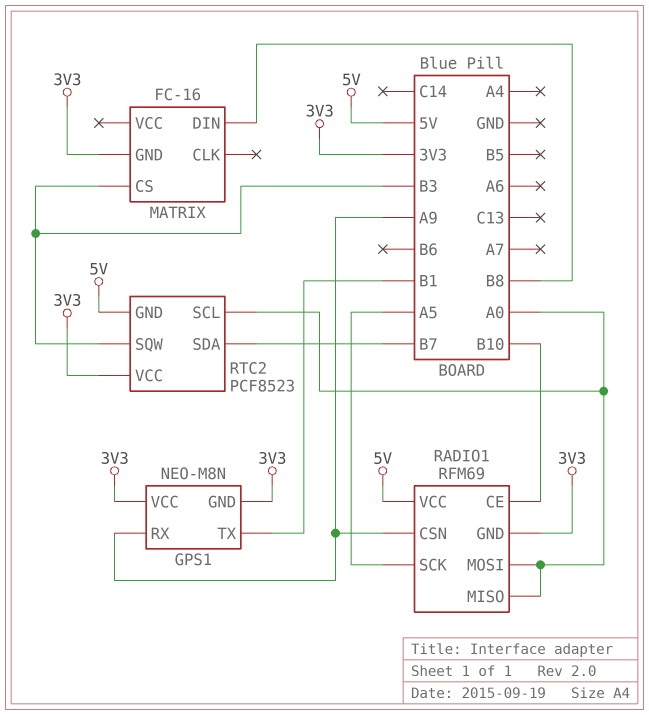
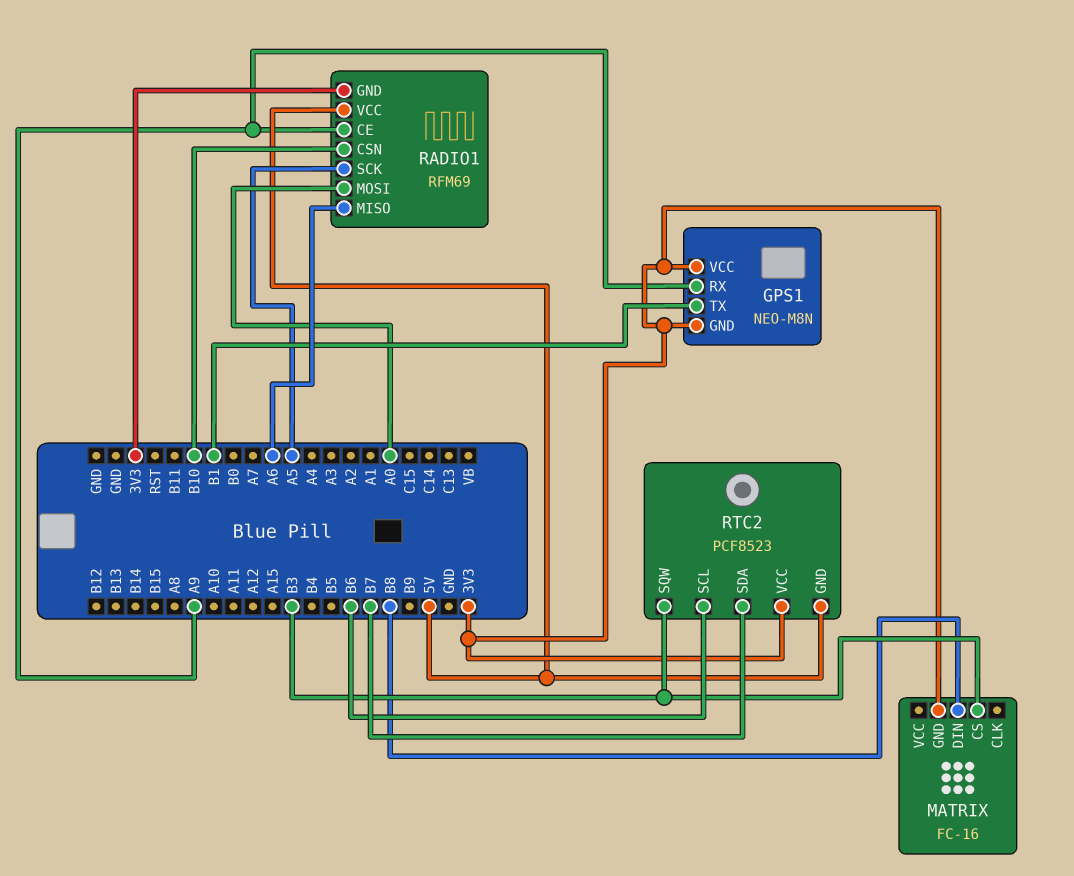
RADIO1 pin CE: B10 -> A9
RADIO1 pin CSN: A9 -> B10
RADIO1 pin MISO: A0 -> A6
RTC2 pin SCL: A0 -> B6

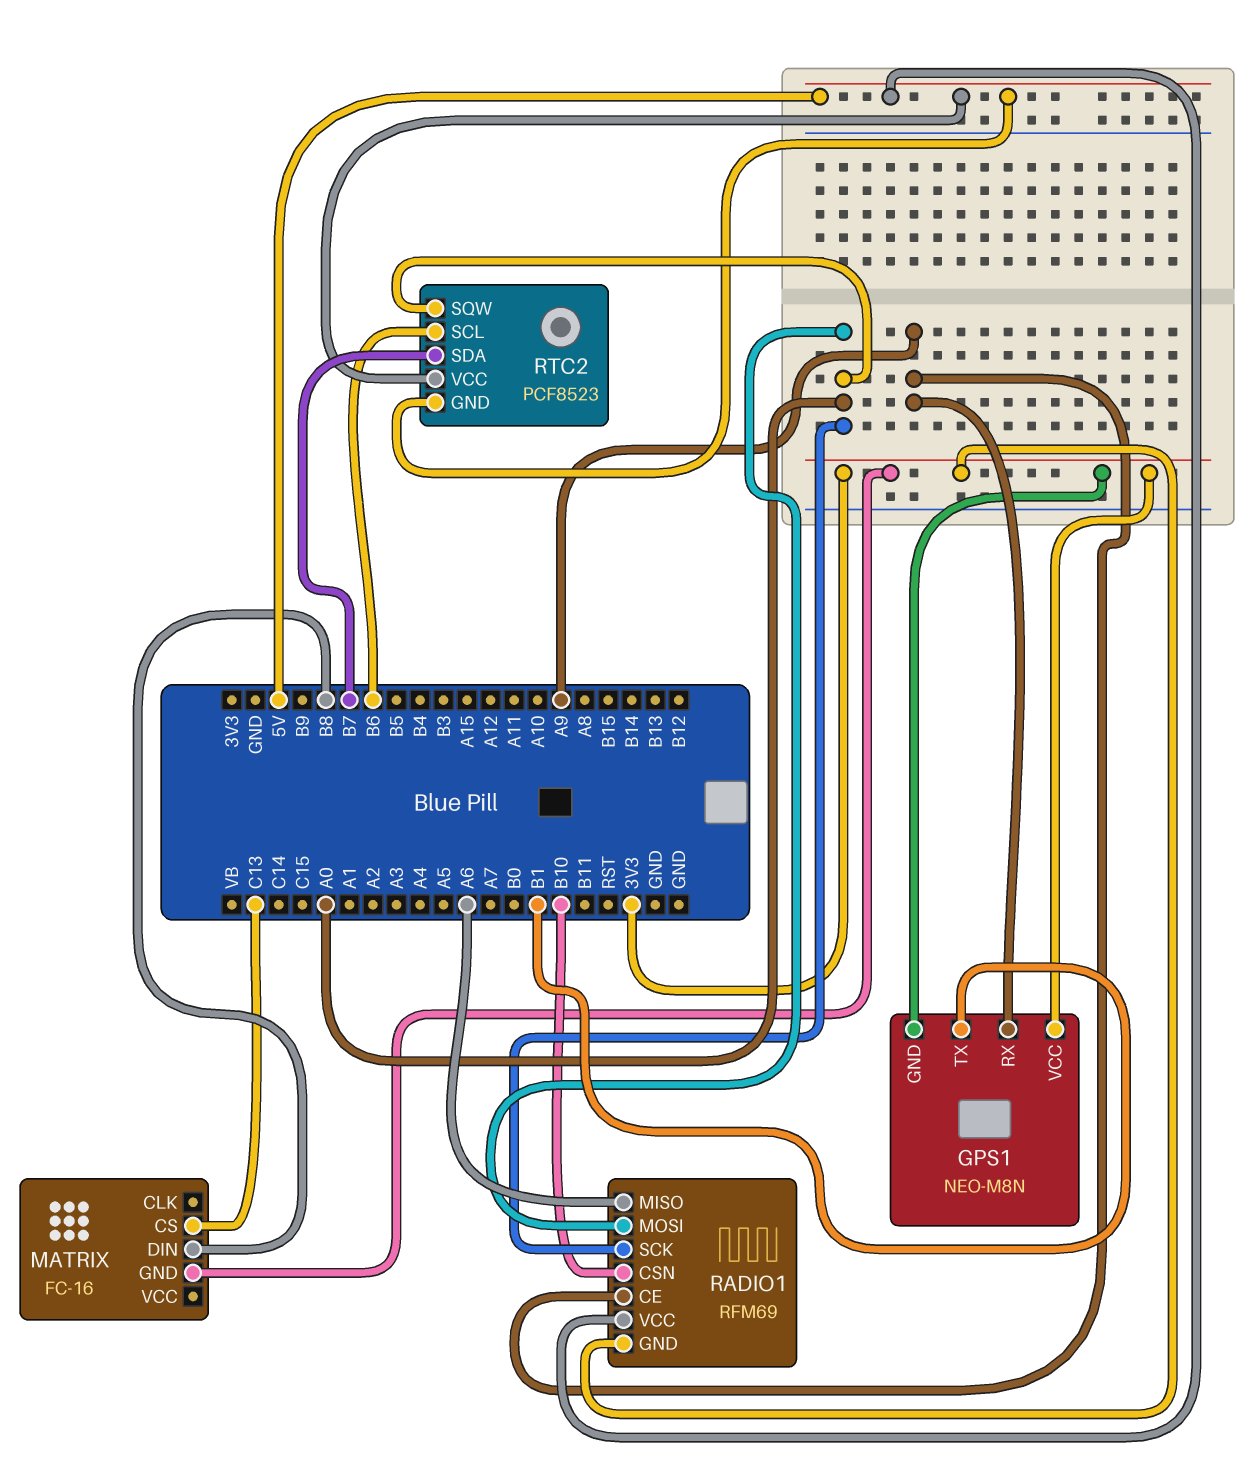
MATRIX pin CS: B3 -> C13
RADIO1 pin SCK: A5 -> A0
RTC2 pin SQW: B3 -> A0
RTC2 pin VCC: 3V3 -> 5V

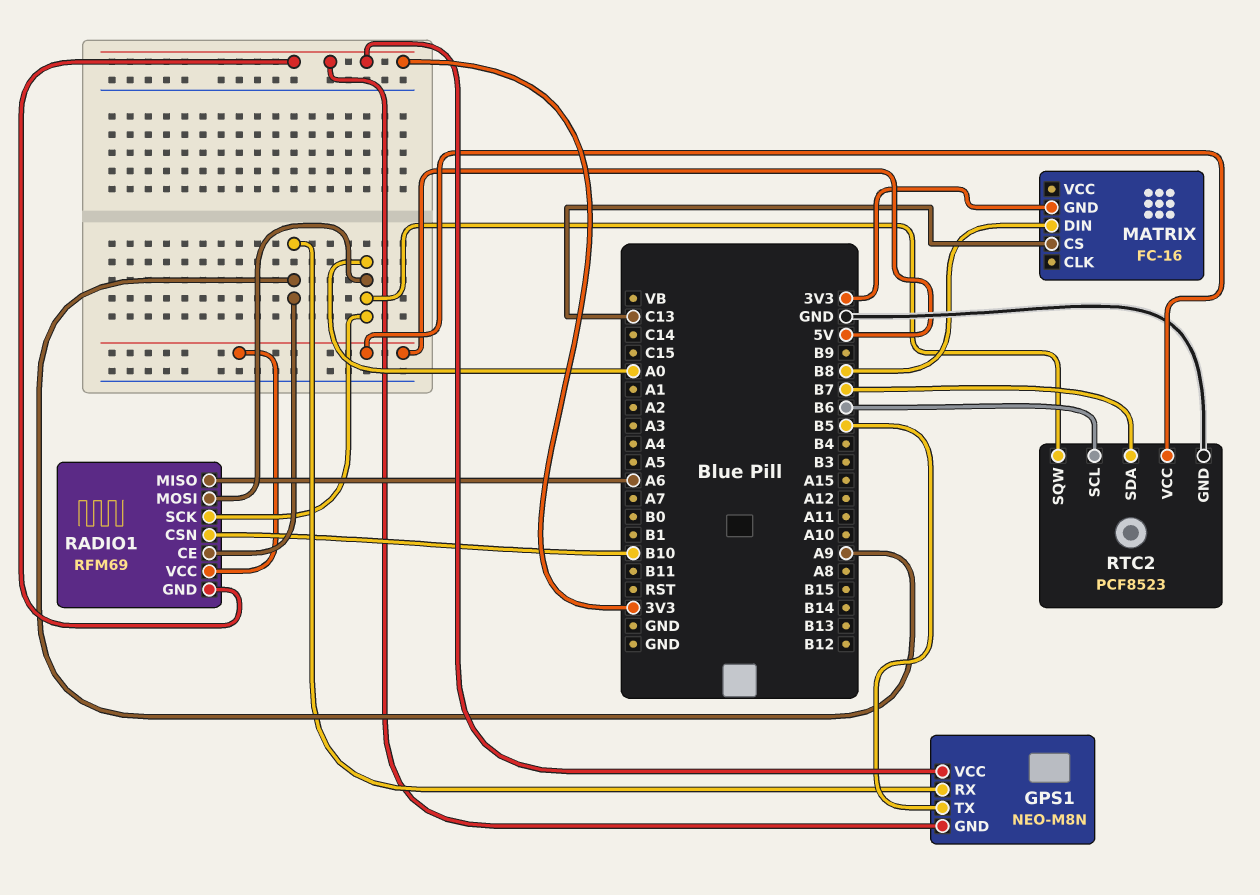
GPS1 pin TX: B1 -> B5
RTC2 pin GND: 5V -> GND

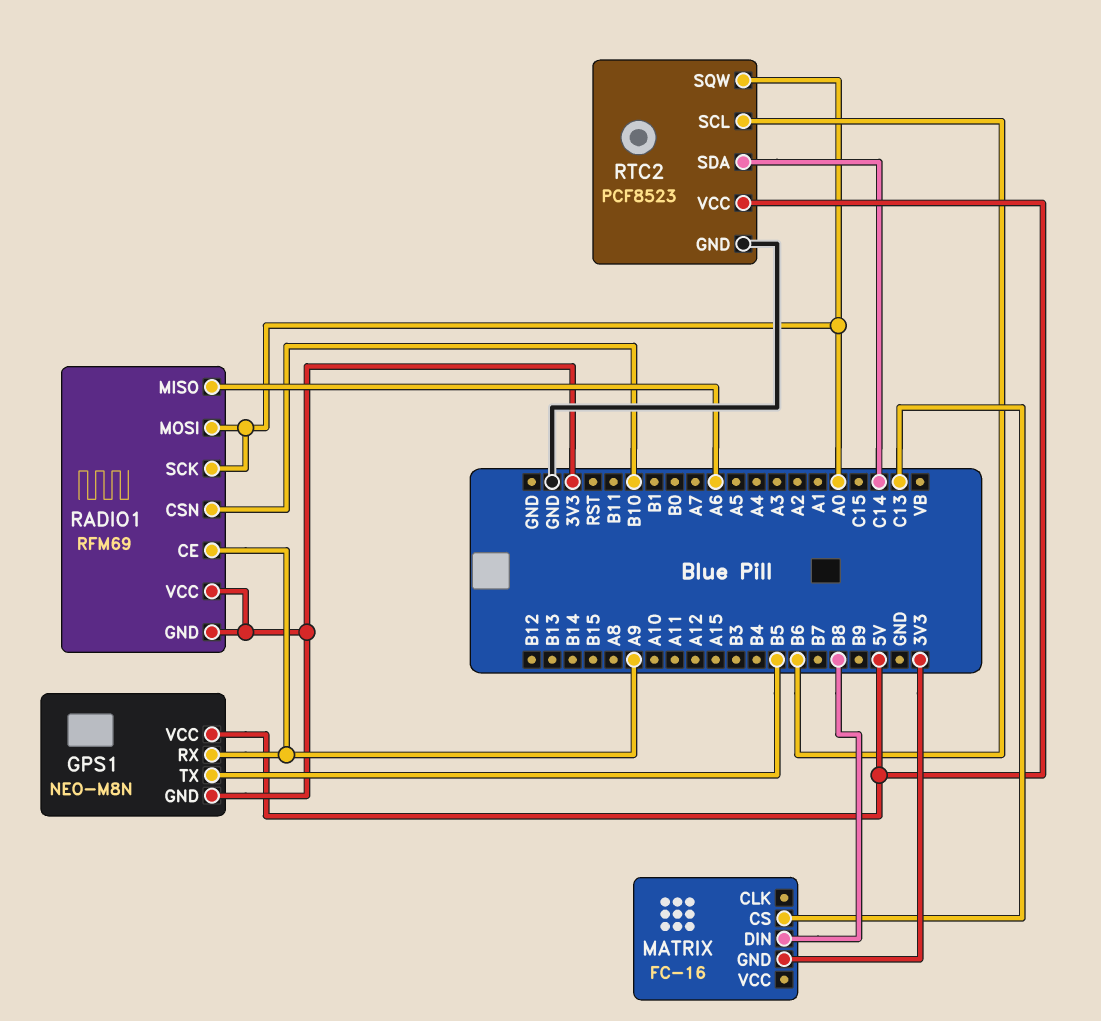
GPS1 pin VCC: 3V3 -> 5V
RADIO1 pin VCC: 5V -> 3V3
RTC2 pin SDA: B7 -> C14

